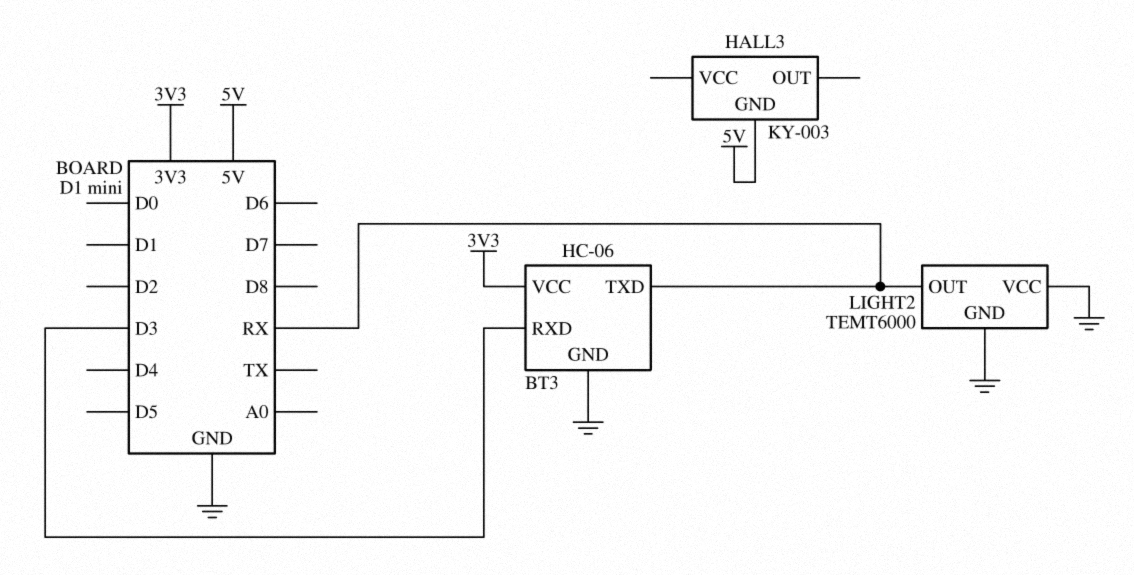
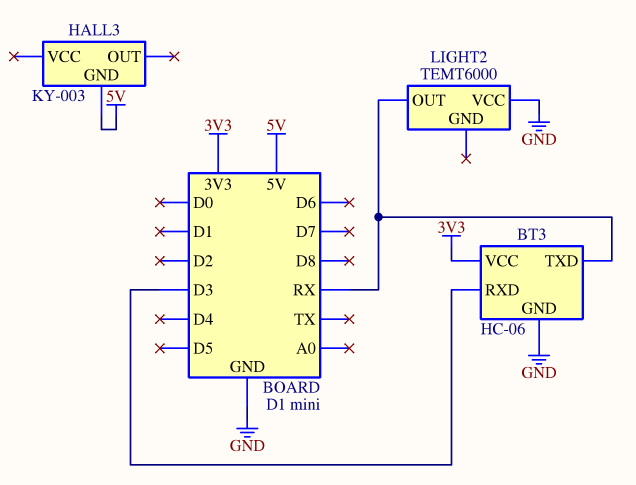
LIGHT2 pin GND: GND -> none

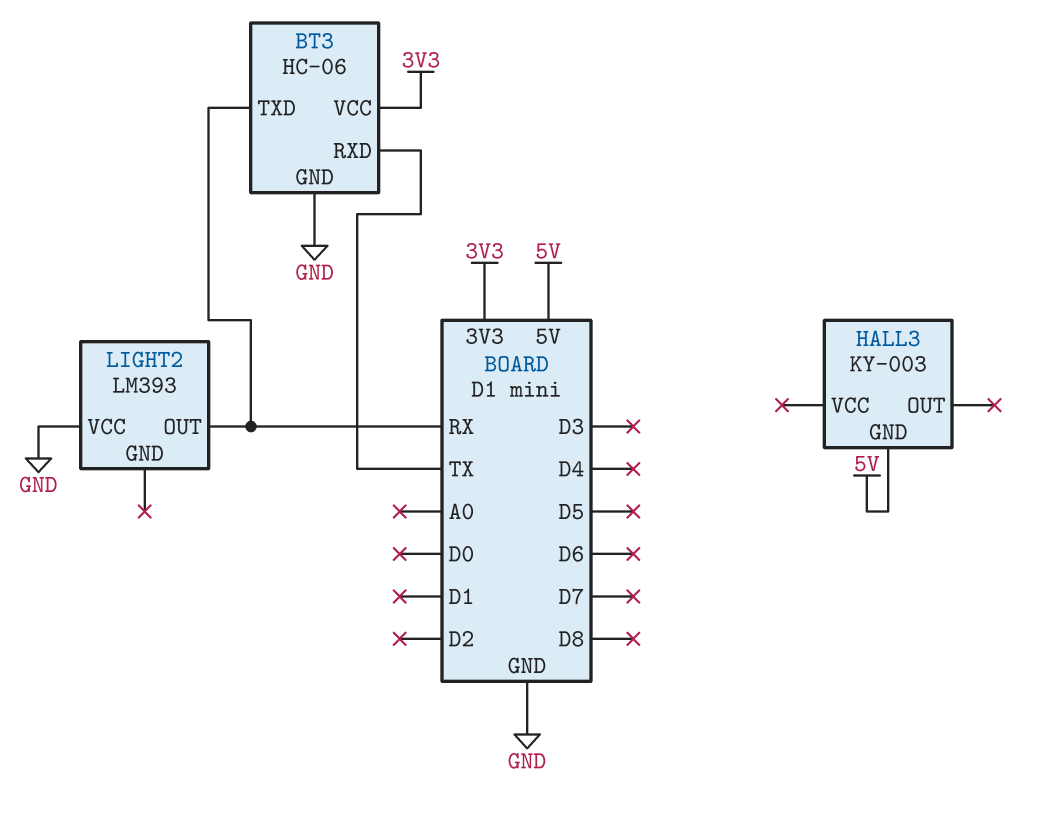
BT3 pin RXD: D3 -> TX
LIGHT2: TEMT6000 -> LM393

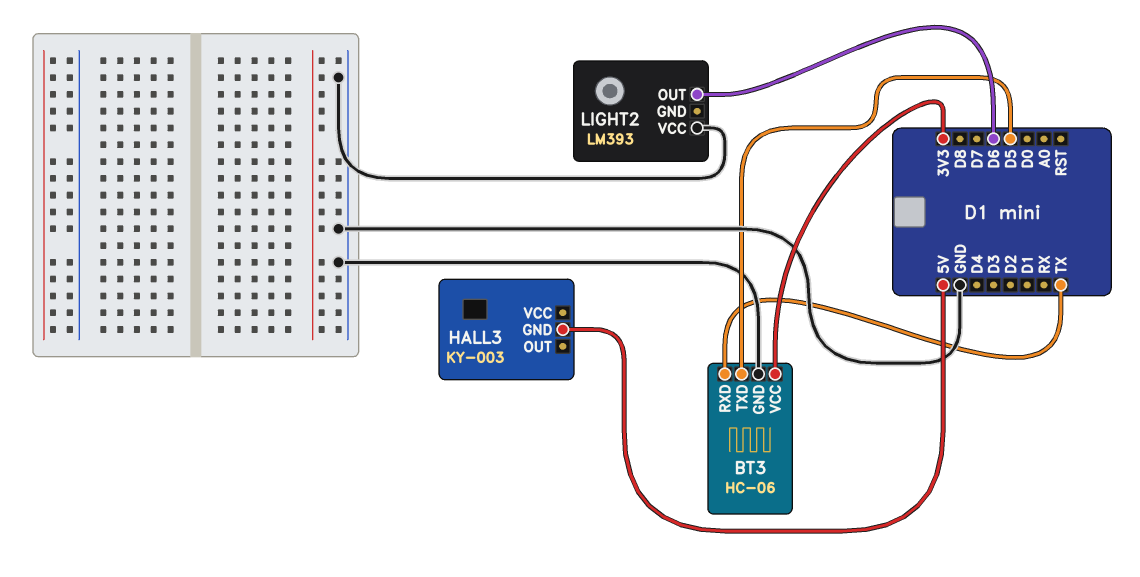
BT3 pin TXD: RX -> D5
LIGHT2 pin OUT: RX -> D6

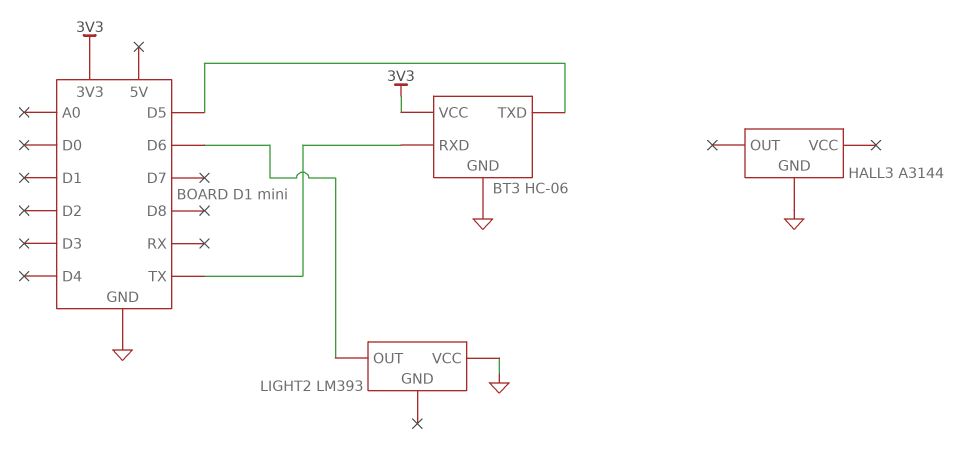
HALL3: KY-003 -> A3144
HALL3 pin GND: 5V -> GND

